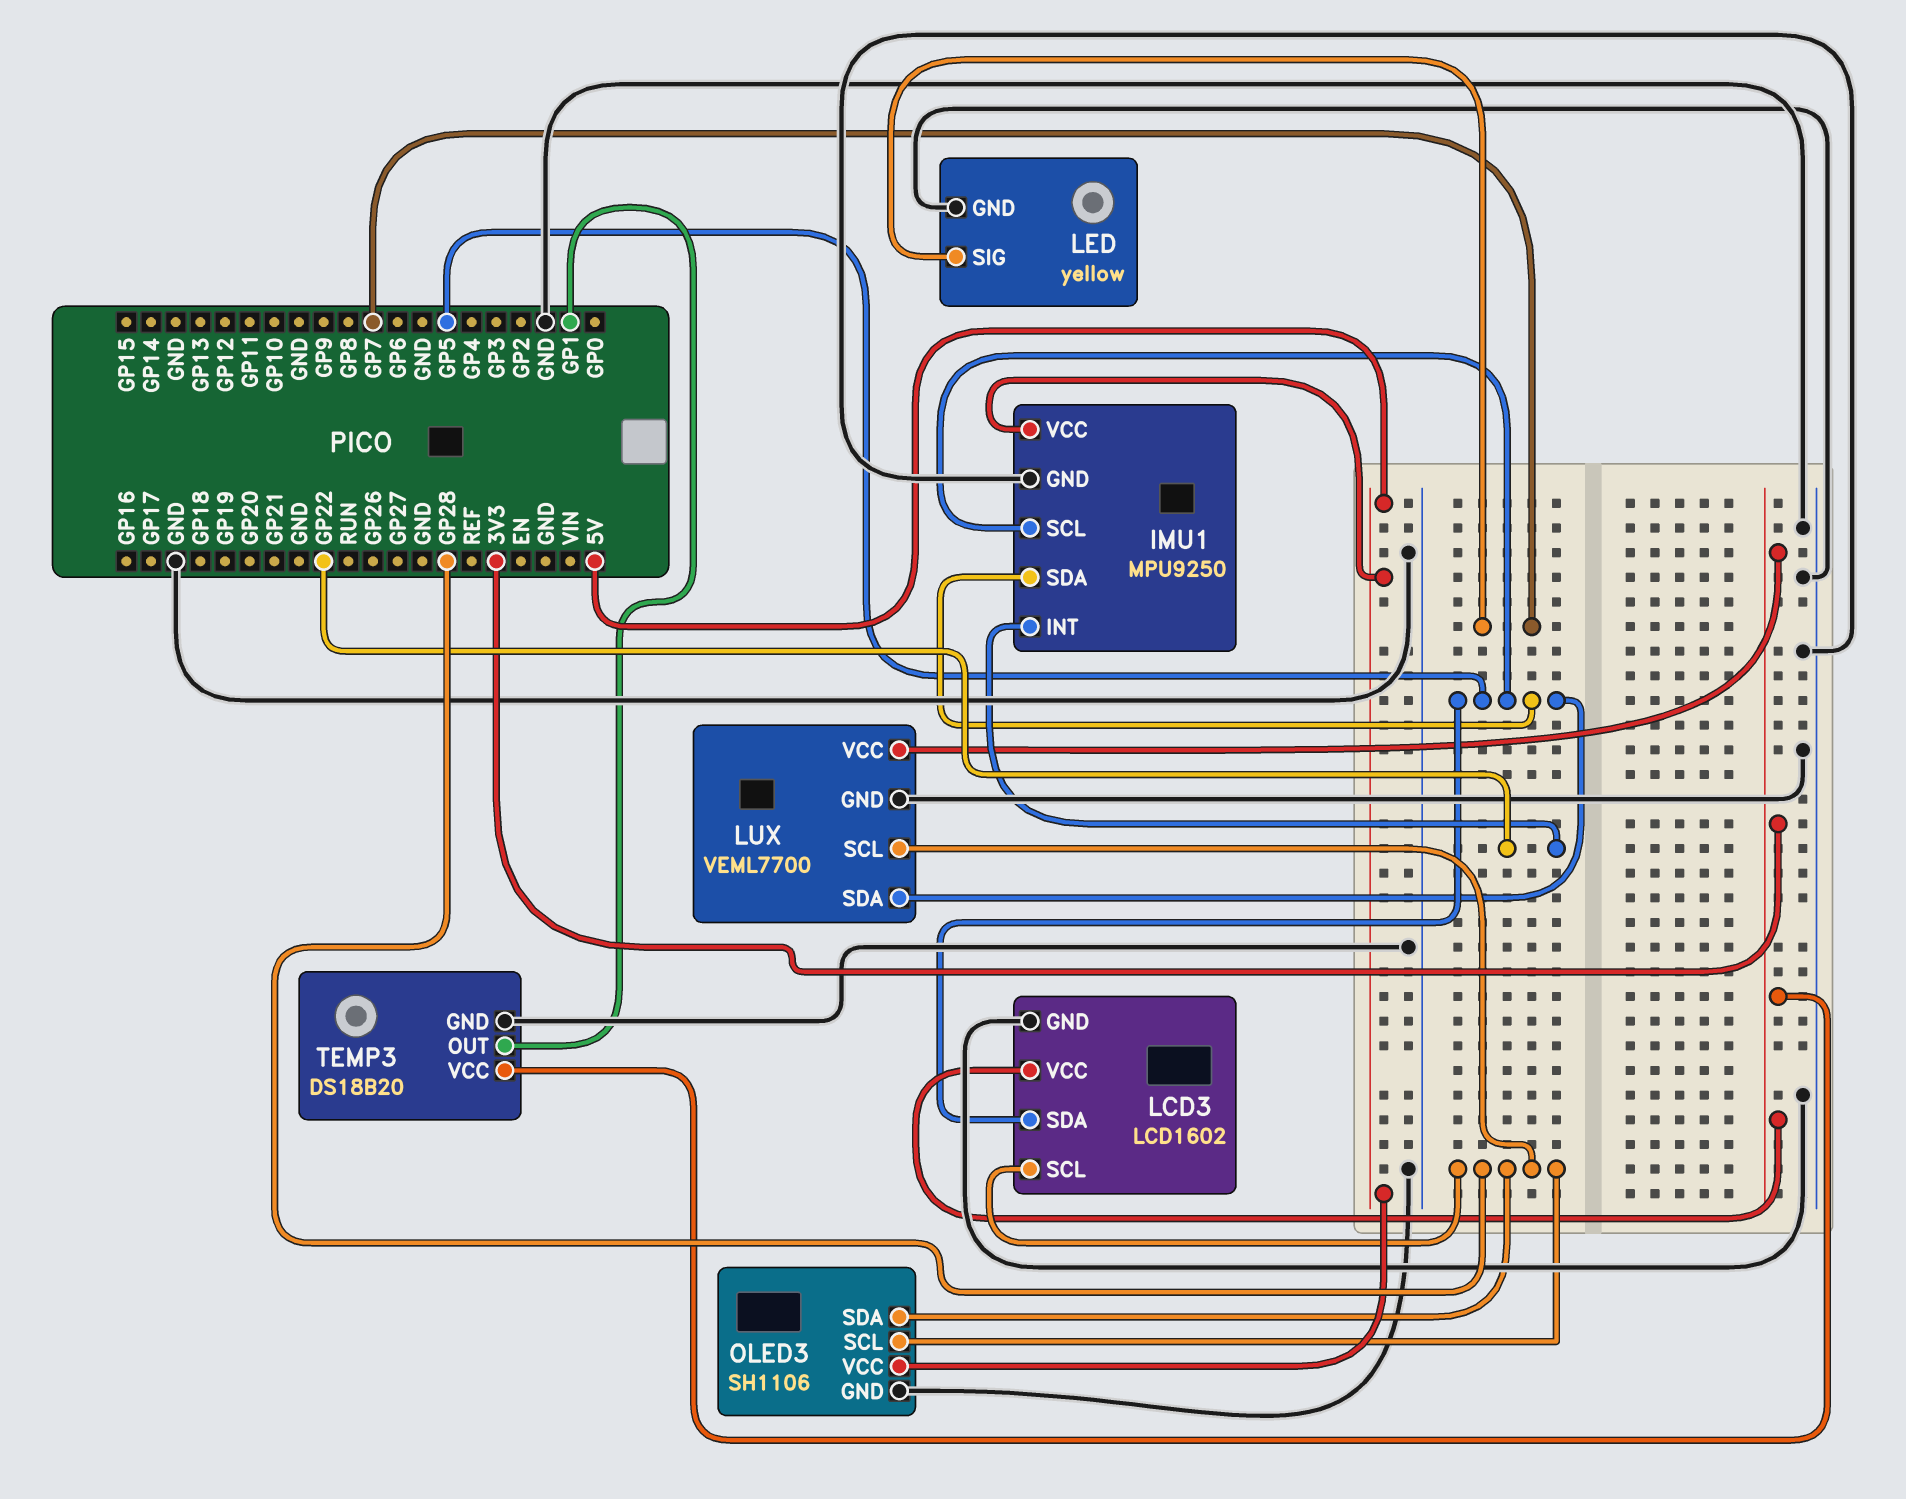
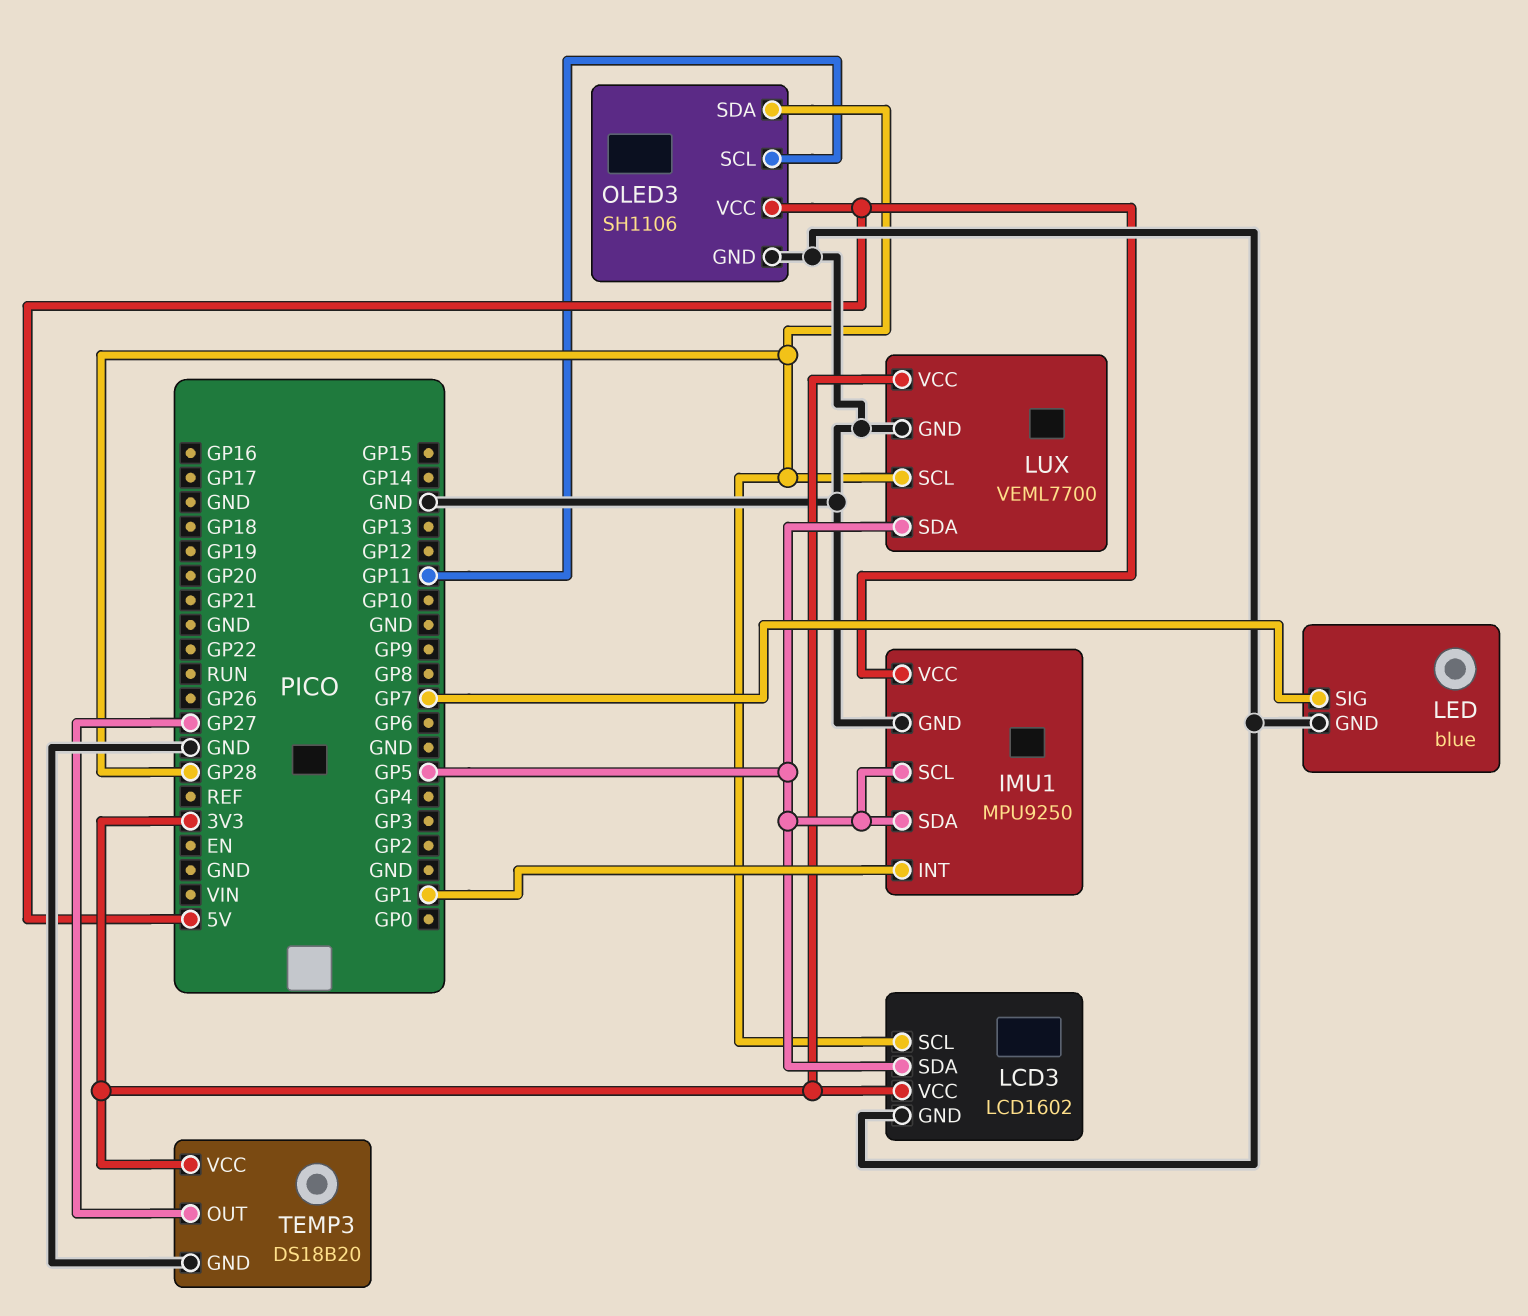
IMU1 pin INT: GP22 -> GP1
LED: yellow -> blue
OLED3 pin SCL: GP28 -> GP11
TEMP3 pin OUT: GP1 -> GP27

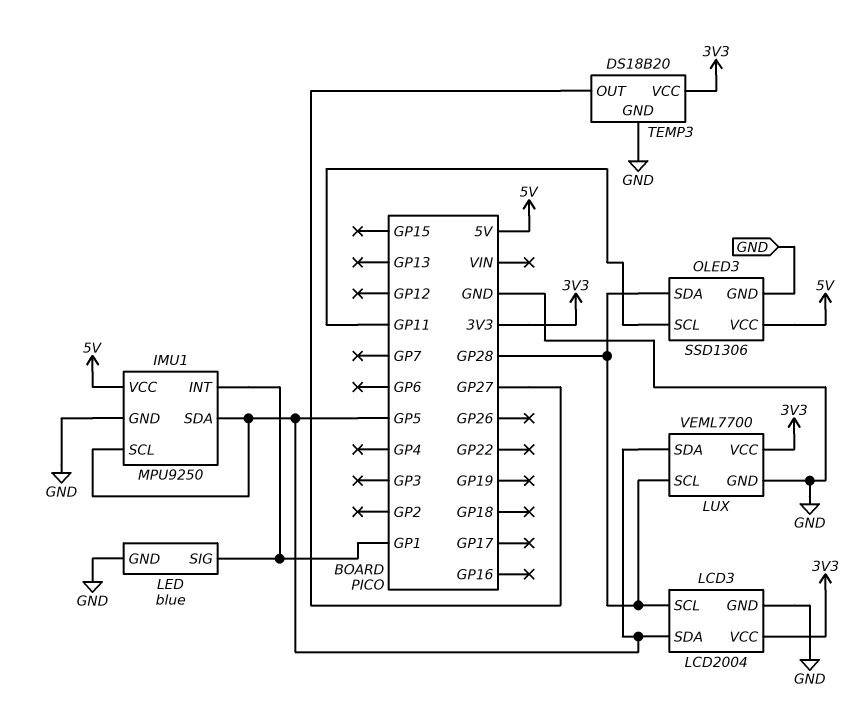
LCD3: LCD1602 -> LCD2004
LED pin SIG: GP7 -> GP1
OLED3: SH1106 -> SSD1306

